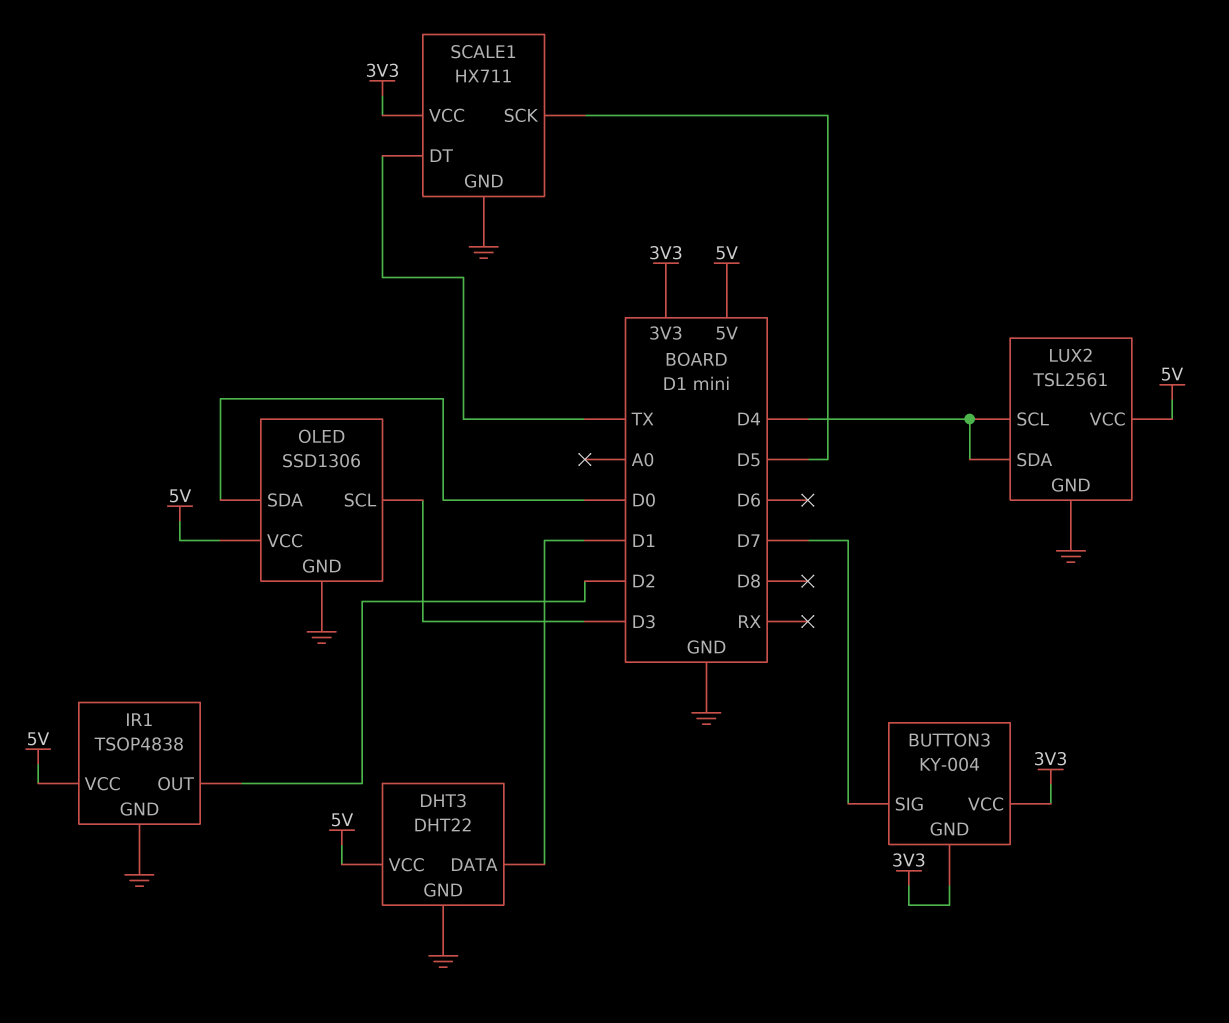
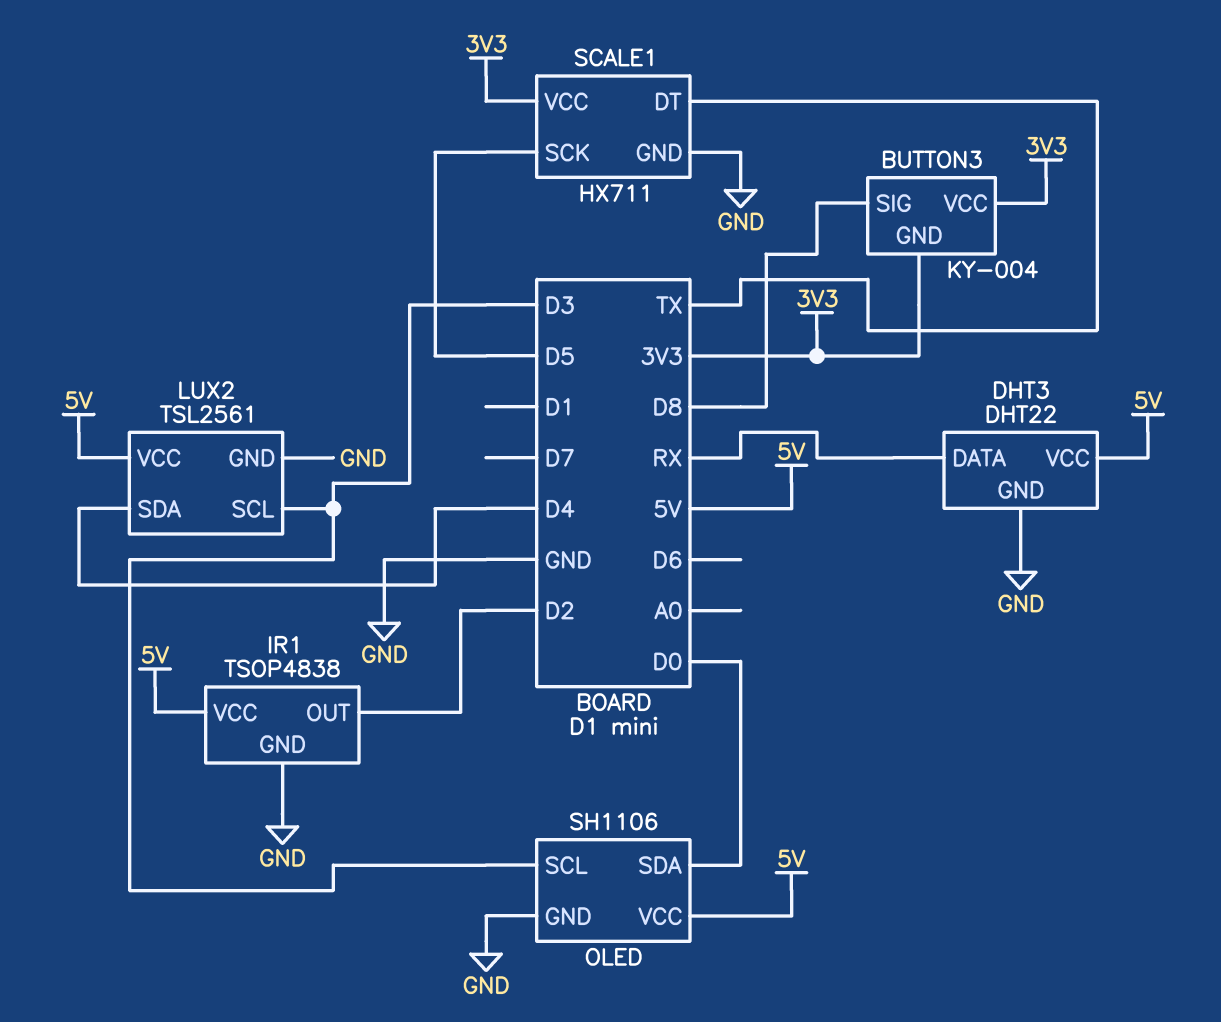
BUTTON3 pin SIG: D7 -> D8
DHT3 pin DATA: D1 -> RX
LUX2 pin SCL: D4 -> D3
OLED: SSD1306 -> SH1106

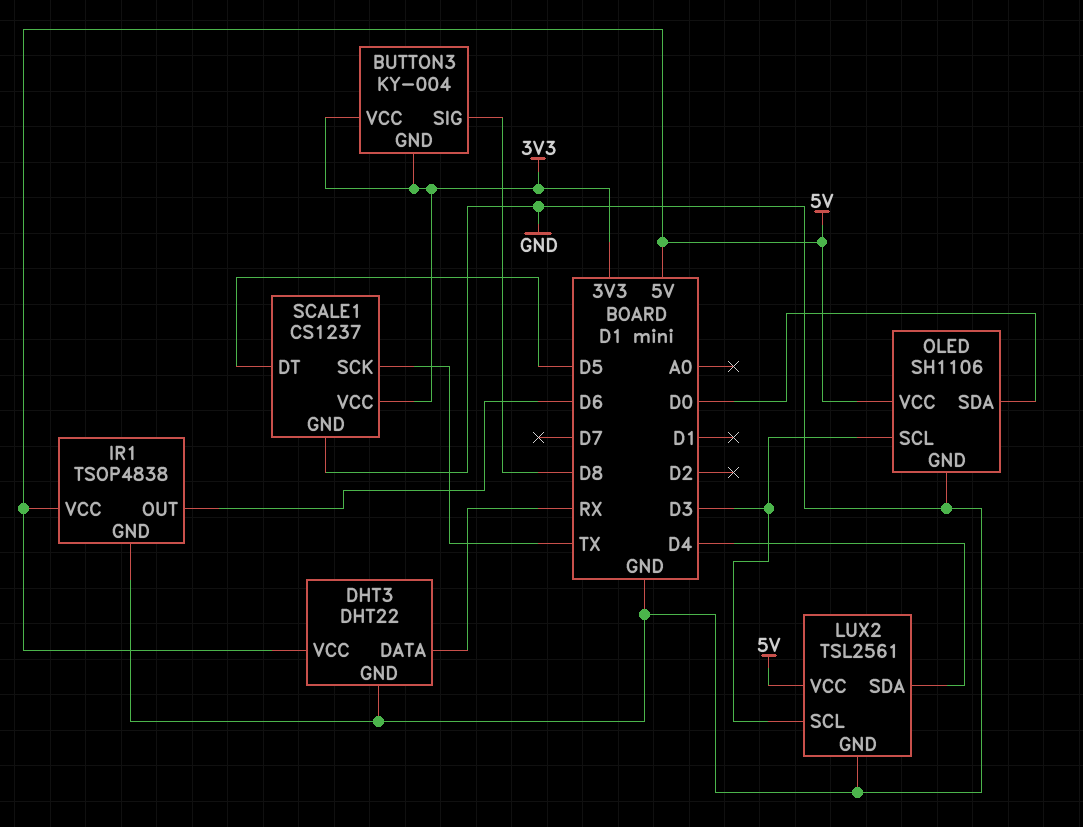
IR1 pin OUT: D2 -> D6
SCALE1: HX711 -> CS1237
SCALE1 pin DT: TX -> D5
SCALE1 pin SCK: D5 -> TX

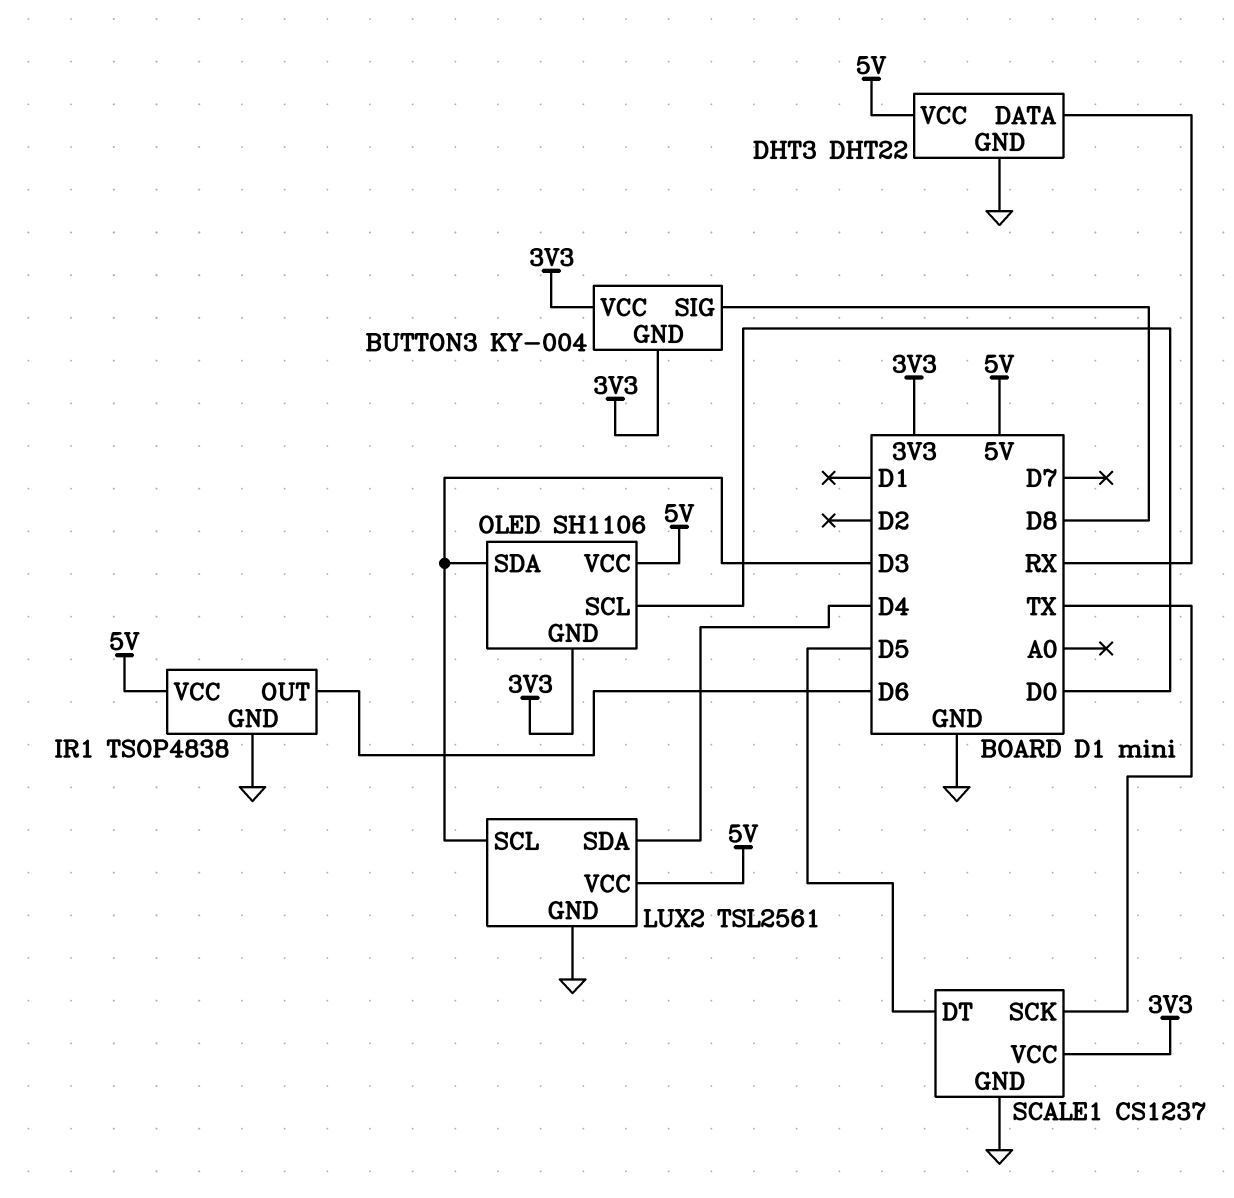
OLED pin GND: GND -> 3V3
OLED pin SCL: D3 -> D0
OLED pin SDA: D0 -> D3

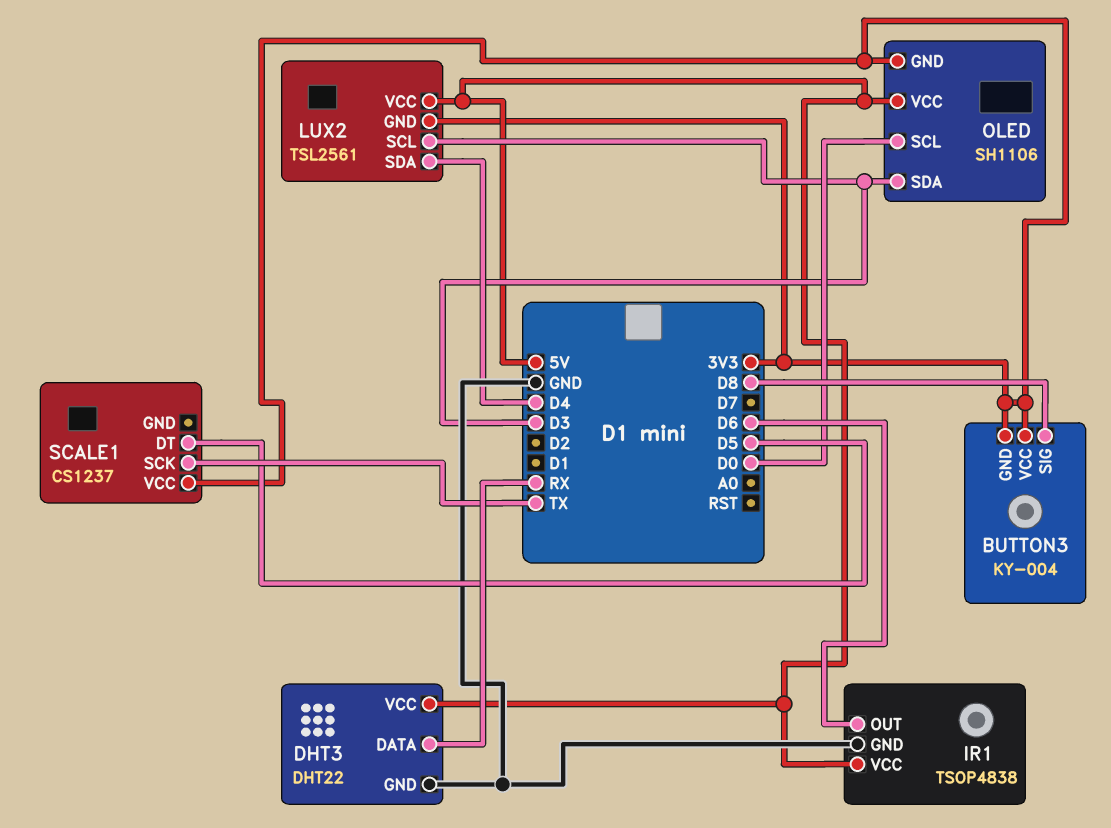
LUX2 pin GND: GND -> 3V3
SCALE1 pin GND: GND -> none

